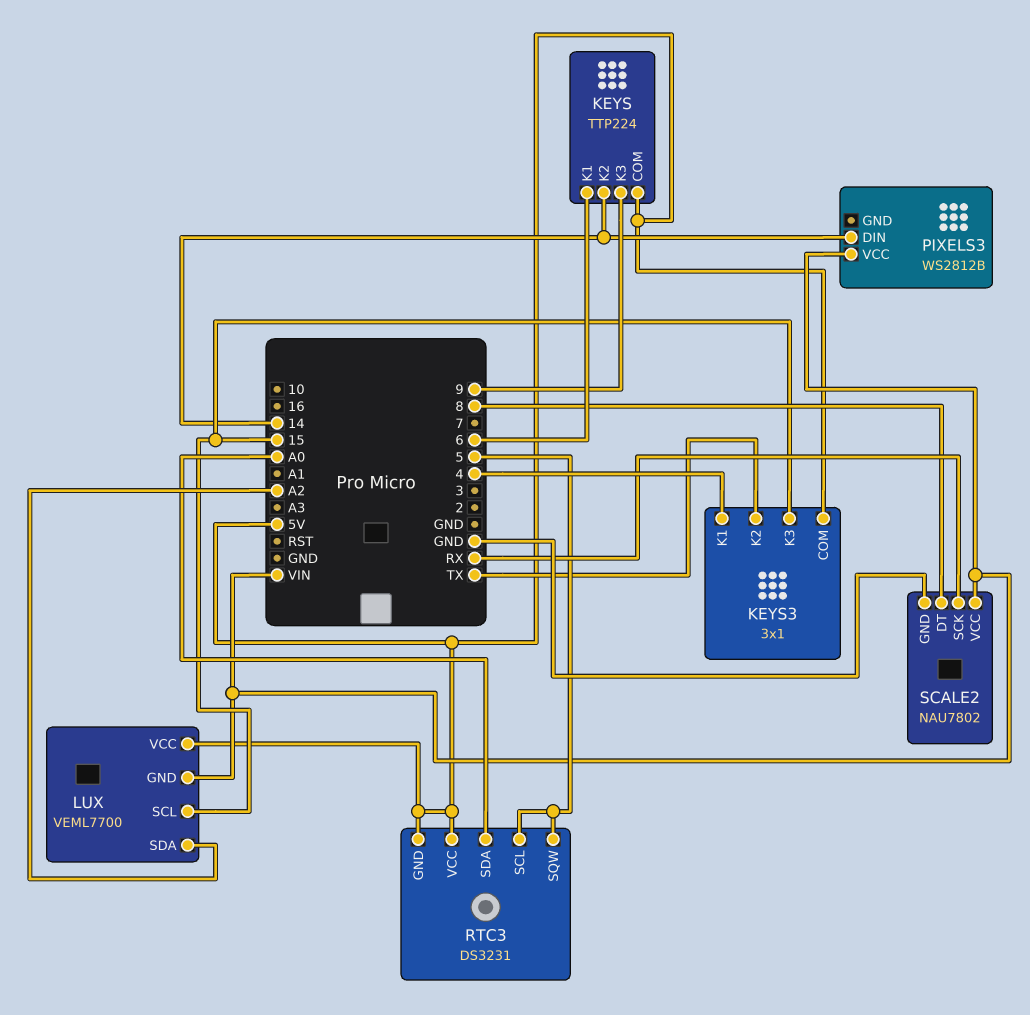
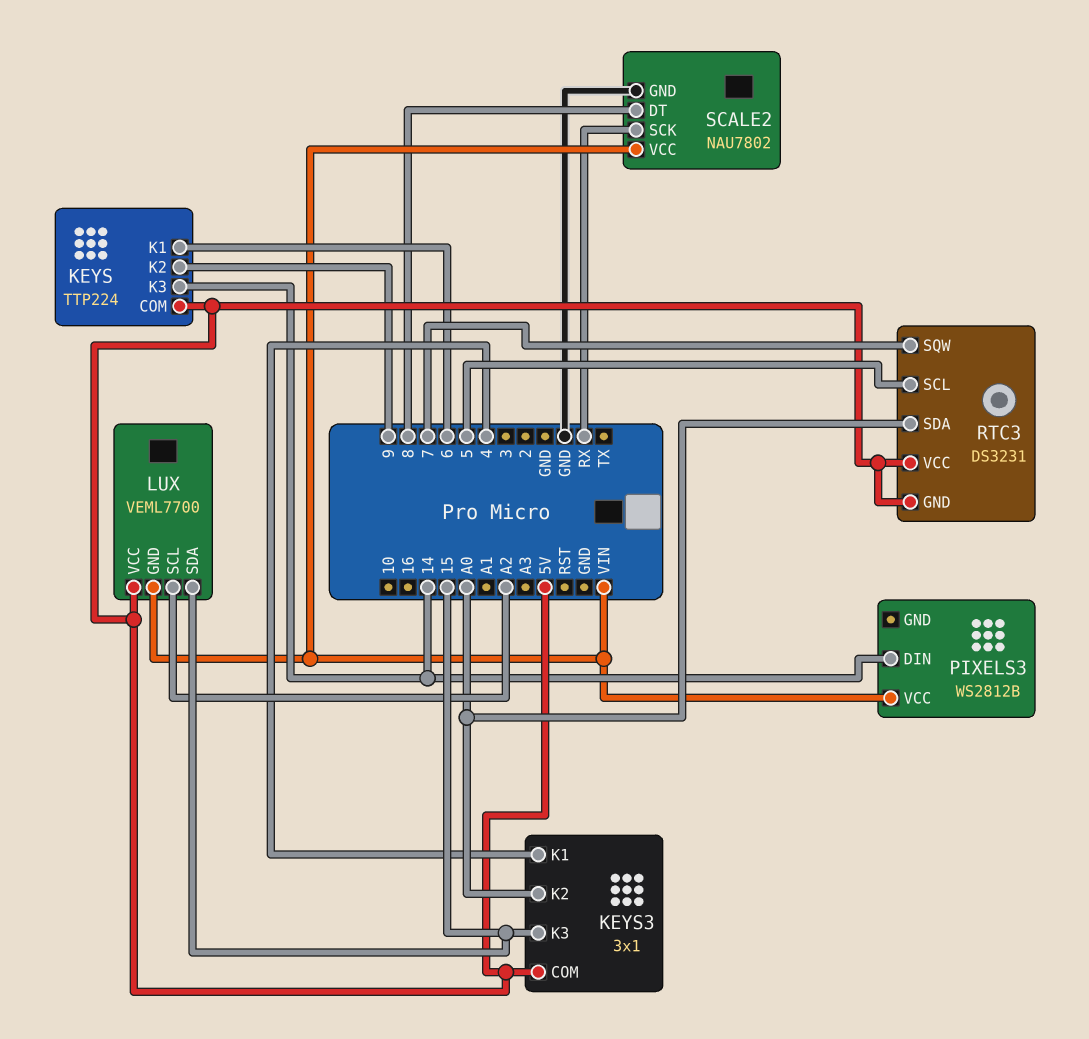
KEYS pin K2: 14 -> 9
KEYS pin K3: 9 -> 14
KEYS3 pin K2: TX -> A0
LUX pin SCL: 15 -> A2
LUX pin SDA: A2 -> 15
RTC3 pin SQW: 5 -> 7

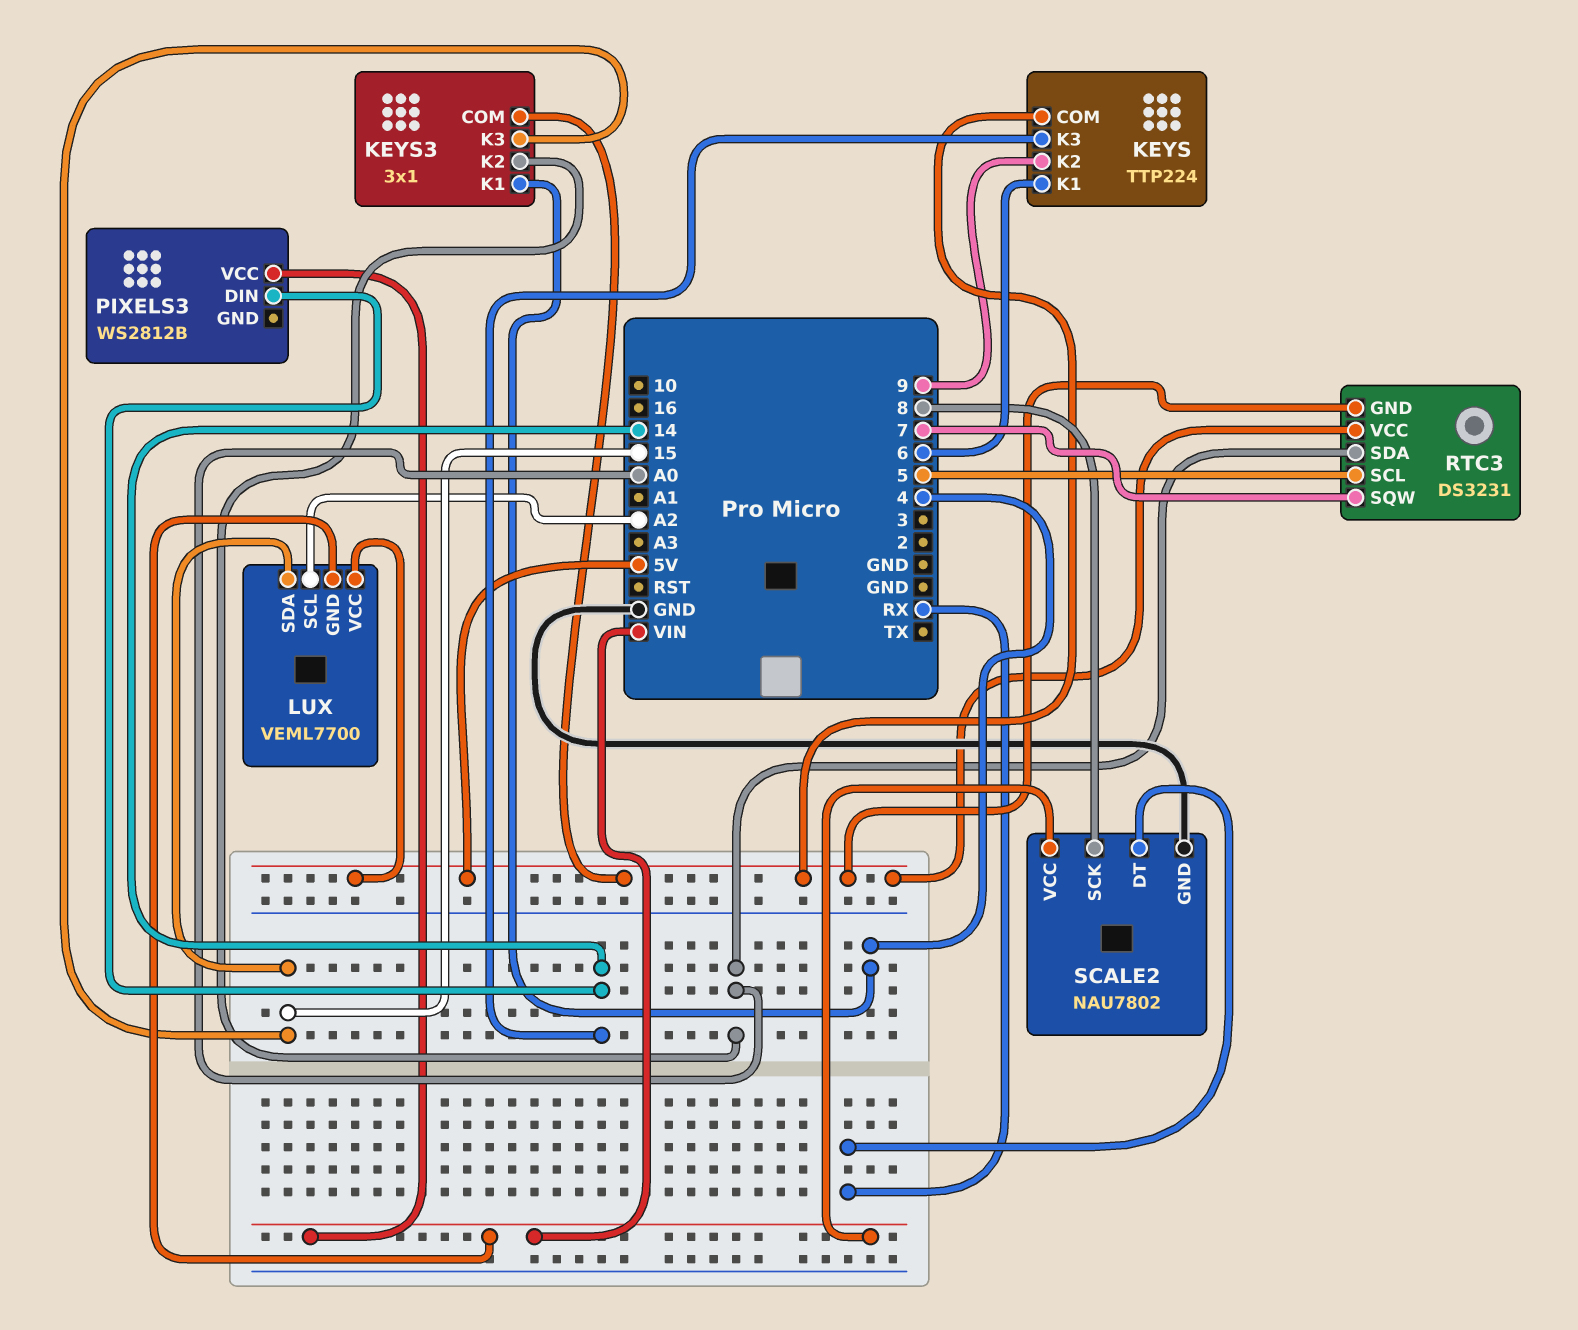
SCALE2 pin DT: 8 -> RX
SCALE2 pin SCK: RX -> 8

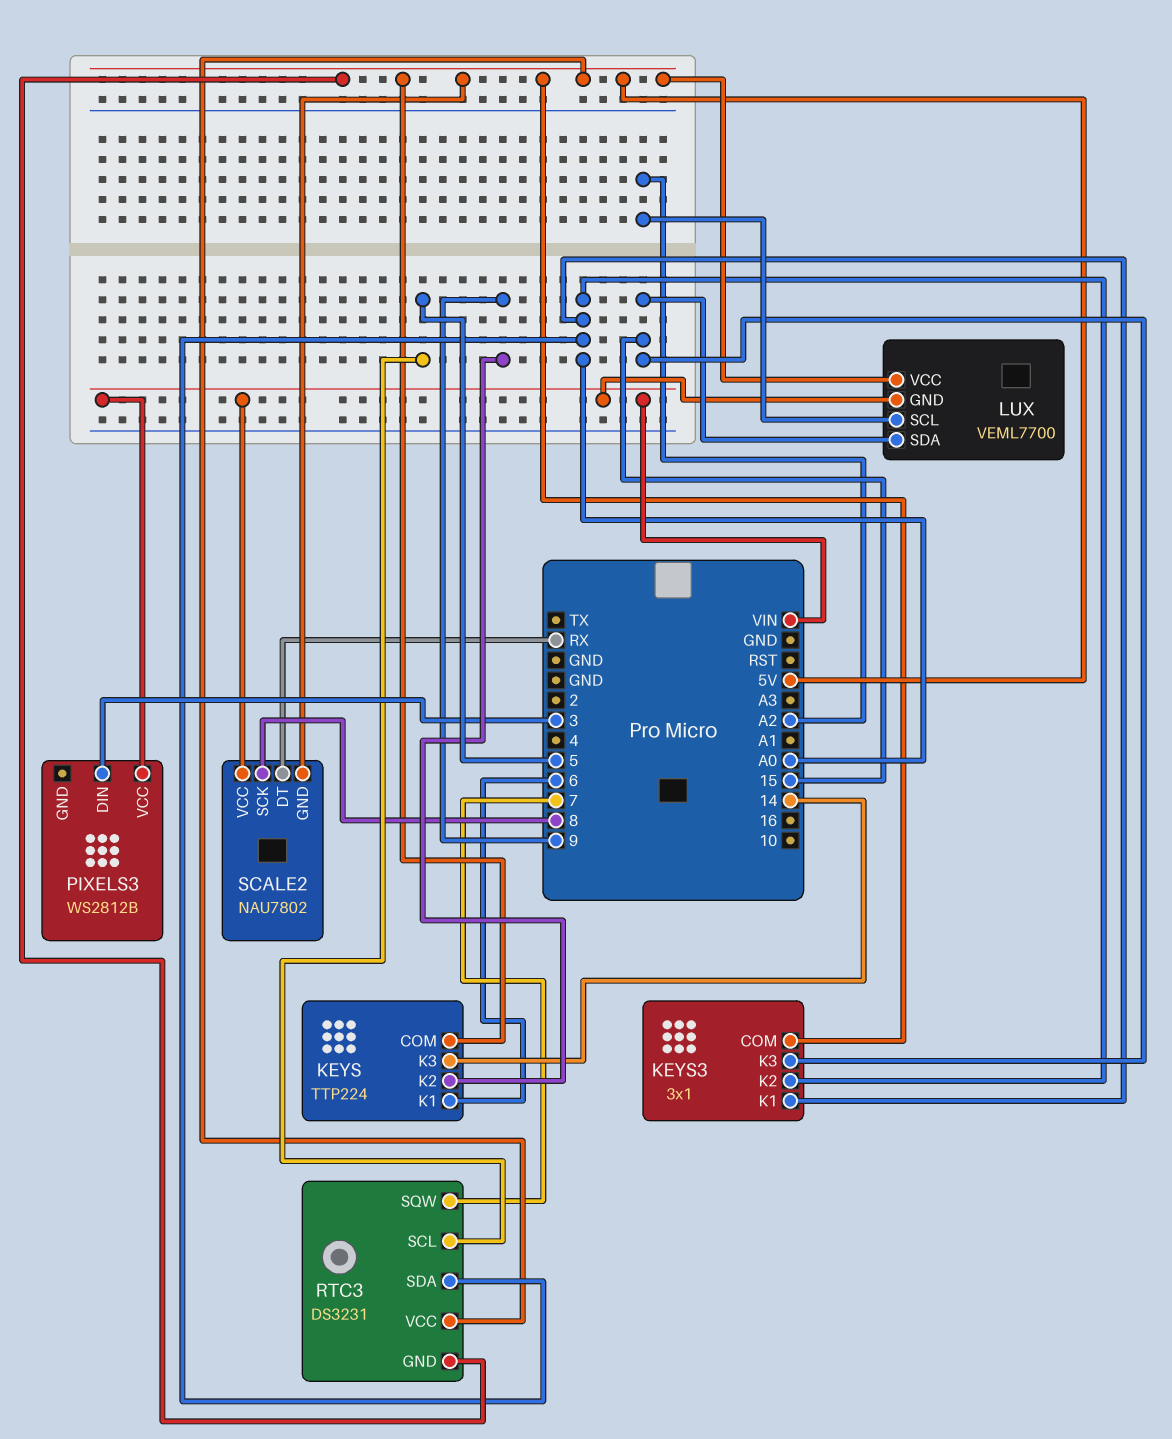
KEYS3 pin K1: 4 -> A0
PIXELS3 pin DIN: 14 -> 3
SCALE2 pin GND: GND -> 5V

